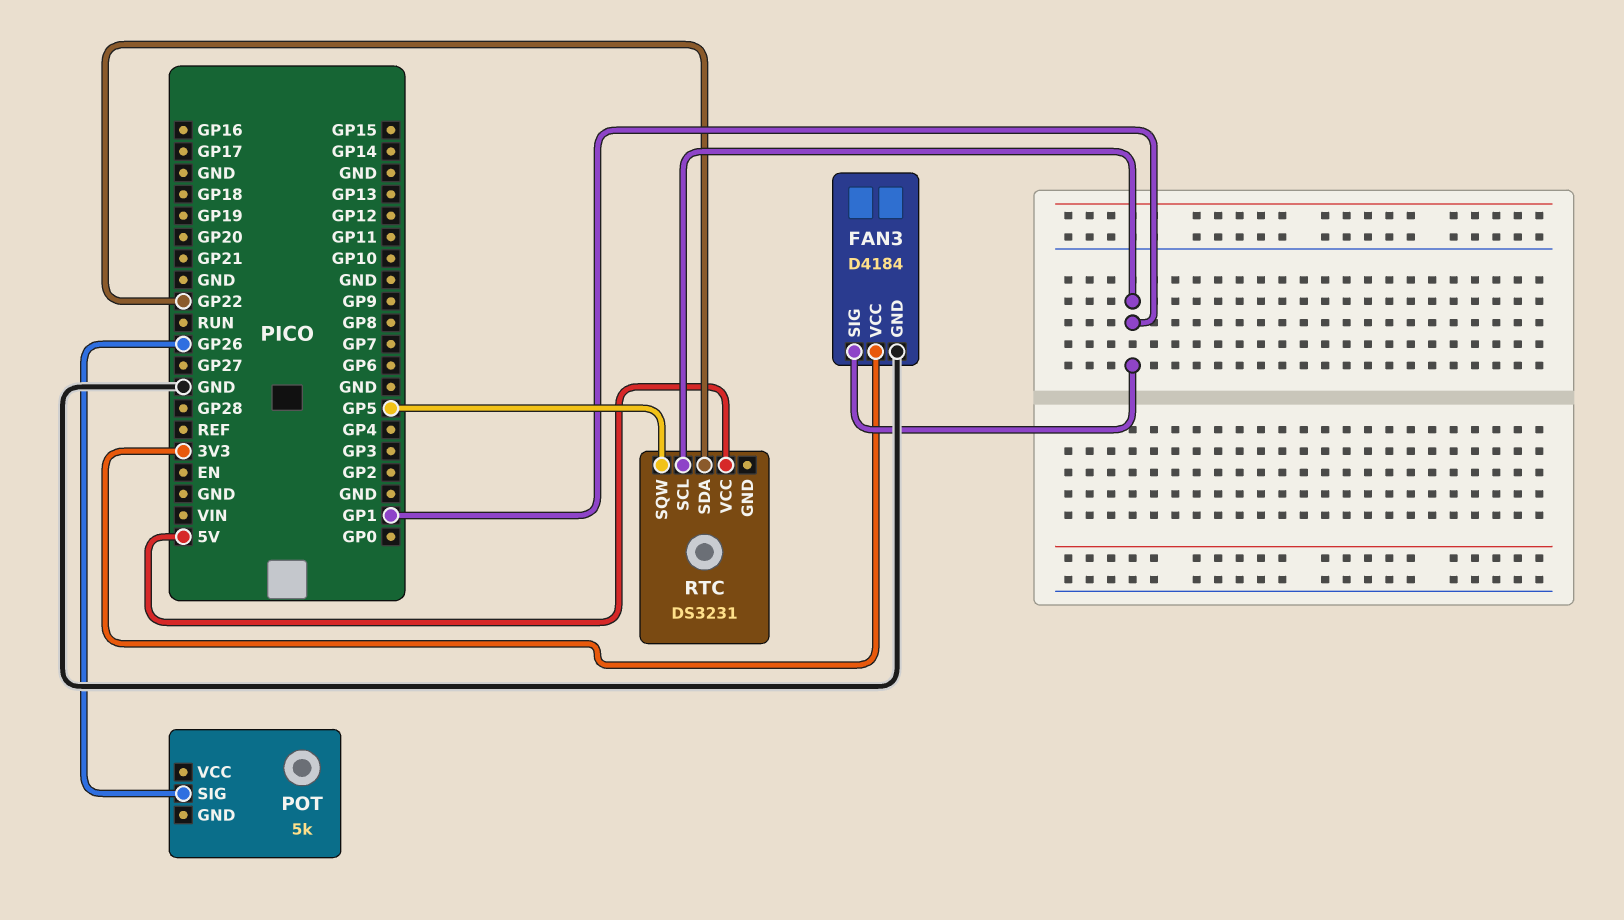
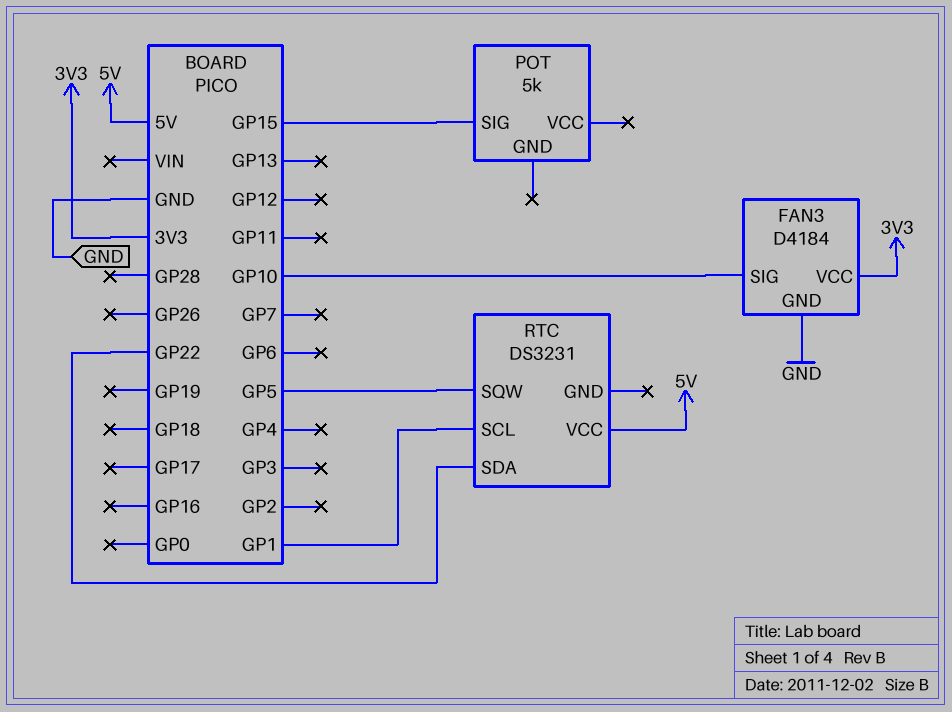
FAN3 pin SIG: GP1 -> GP10
POT pin SIG: GP26 -> GP15

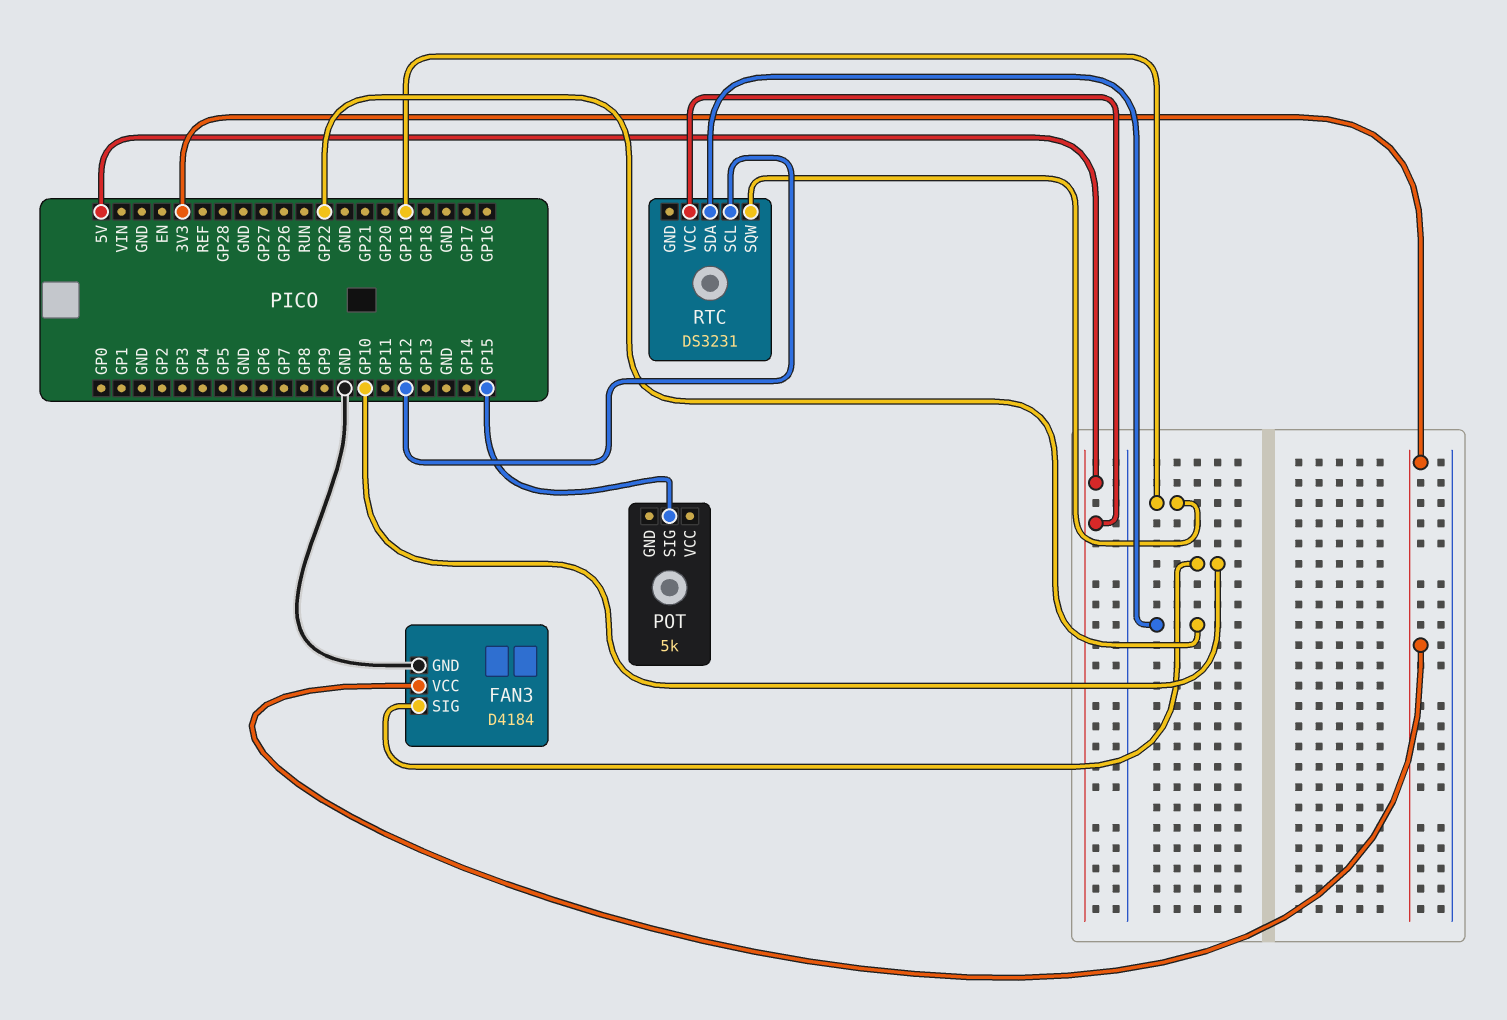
RTC pin SCL: GP1 -> GP12
RTC pin SQW: GP5 -> GP19

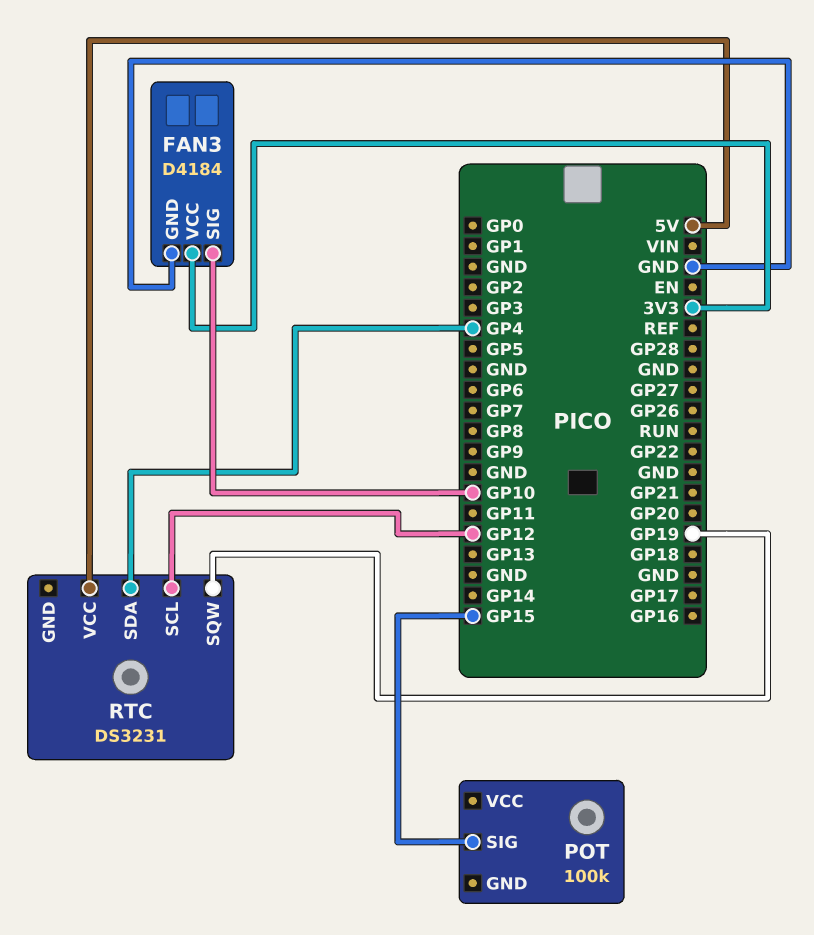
POT: 5k -> 100k
RTC pin SDA: GP22 -> GP4

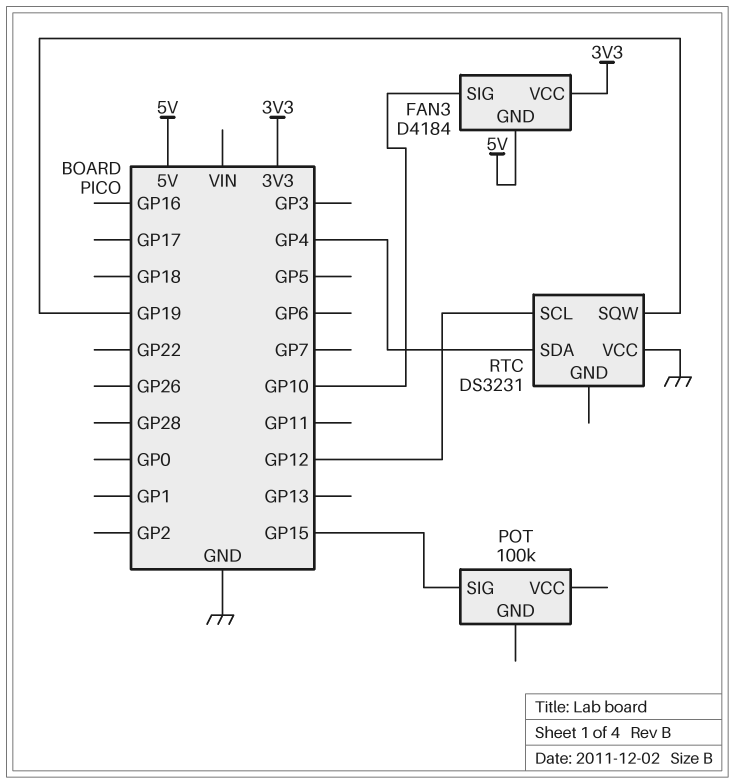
FAN3 pin GND: GND -> 5V
RTC pin VCC: 5V -> GND

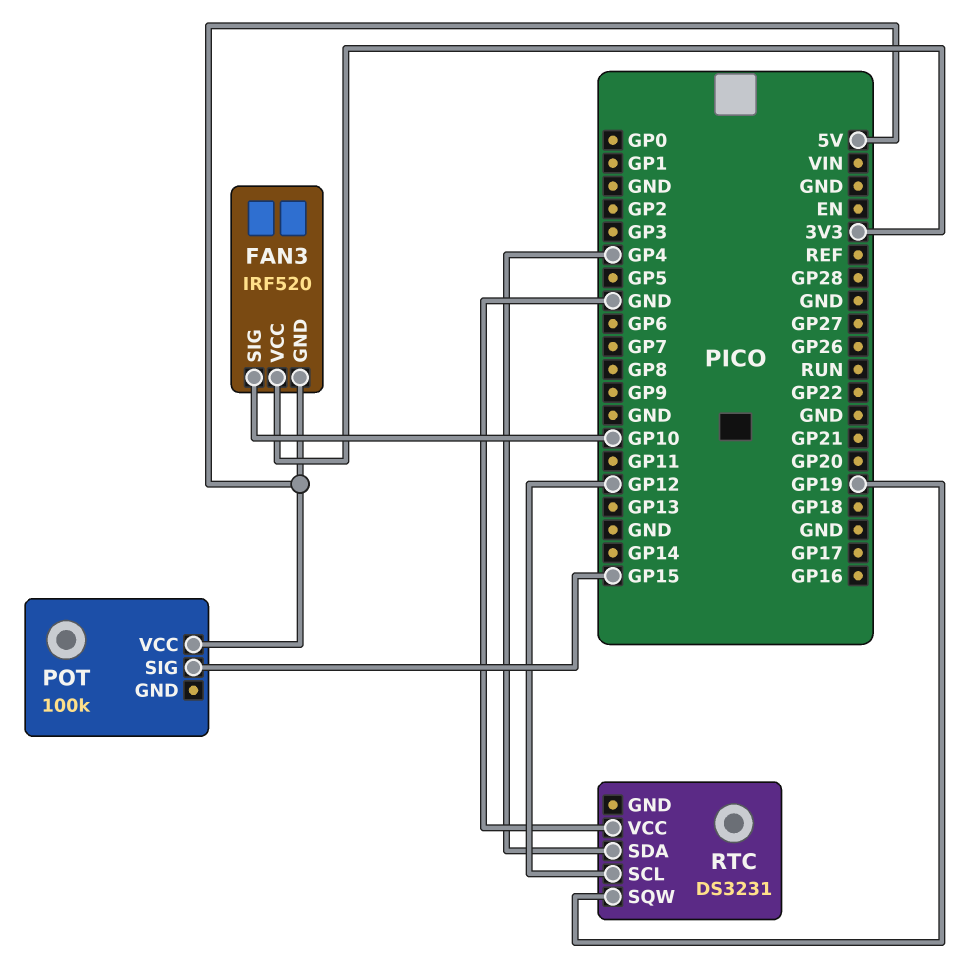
FAN3: D4184 -> IRF520
POT pin VCC: none -> 5V

